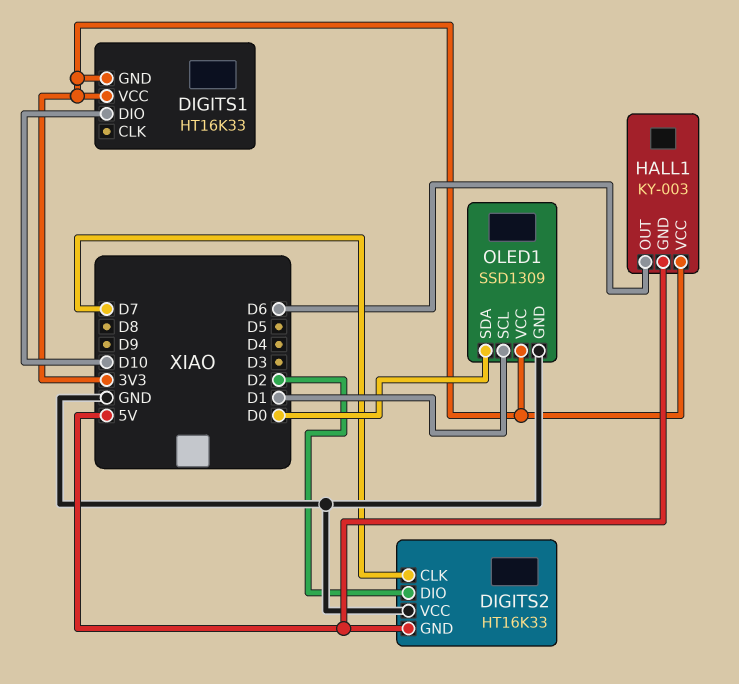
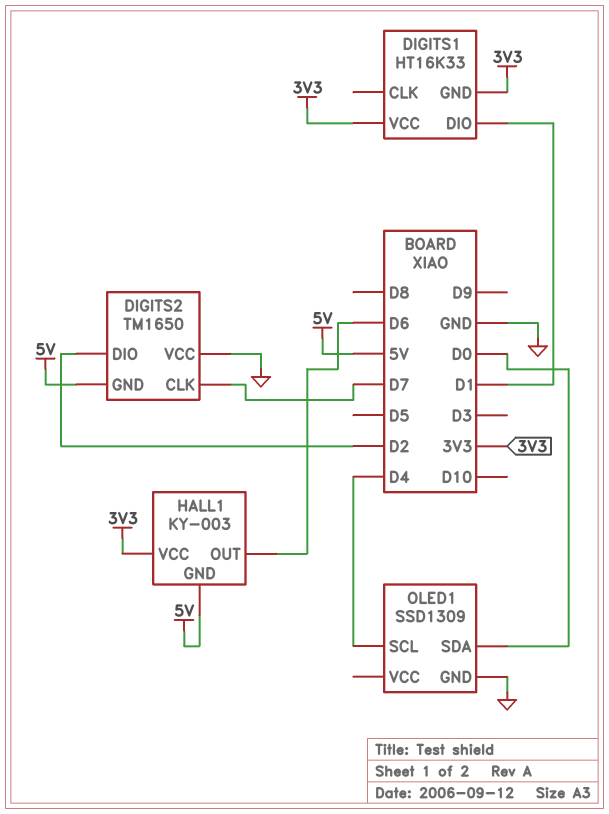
DIGITS1 pin DIO: D10 -> D1
DIGITS2: HT16K33 -> TM1650
OLED1 pin SCL: D1 -> D4
OLED1 pin VCC: 3V3 -> none

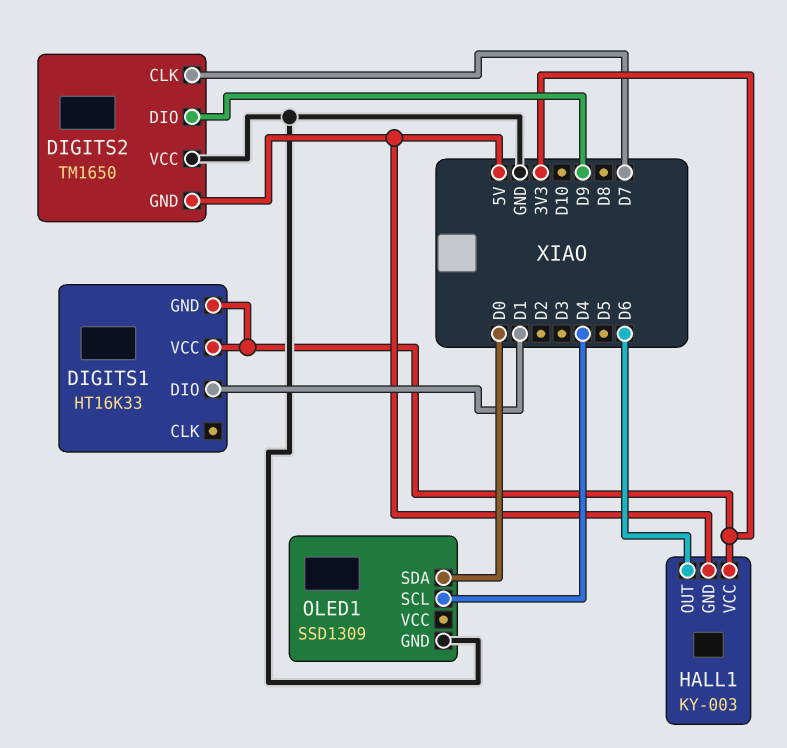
DIGITS2 pin DIO: D2 -> D9

